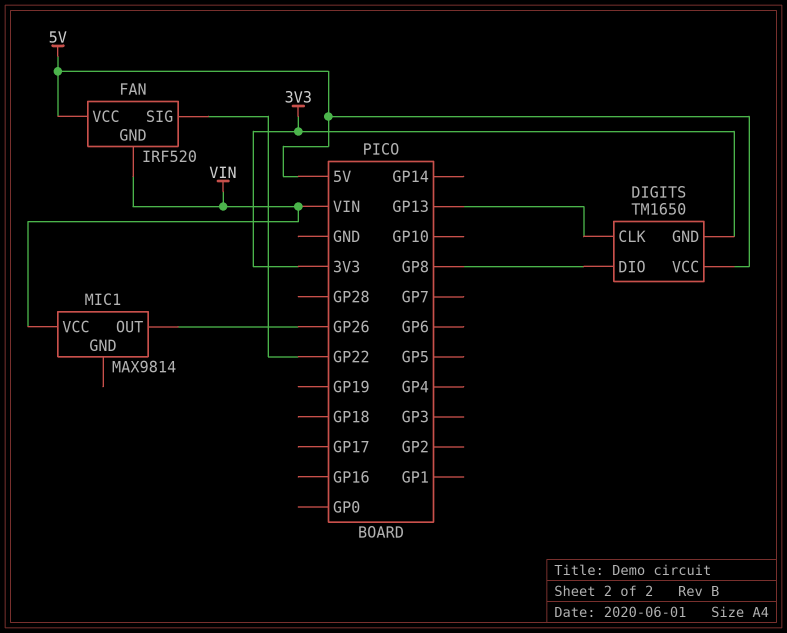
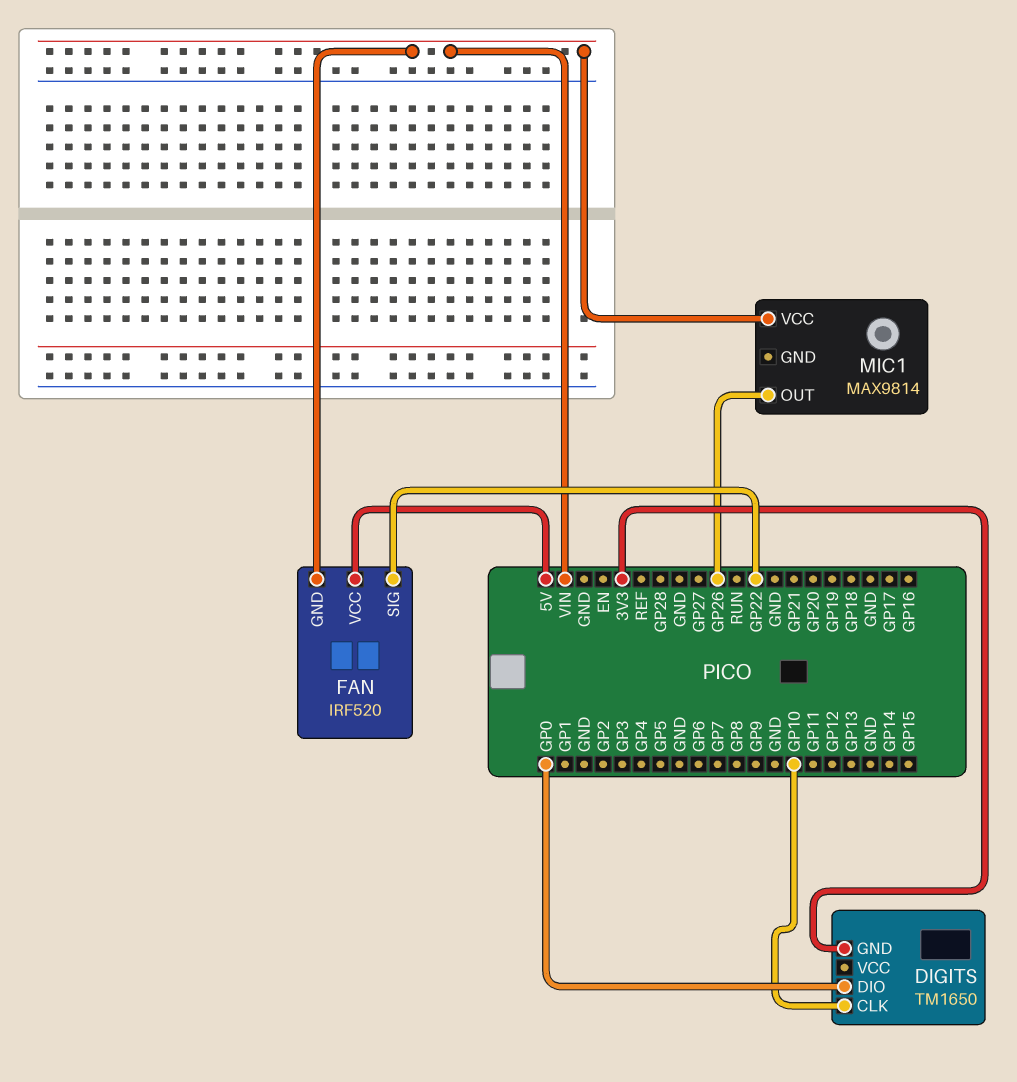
DIGITS pin CLK: GP13 -> GP10
DIGITS pin DIO: GP8 -> GP0
DIGITS pin VCC: 5V -> none

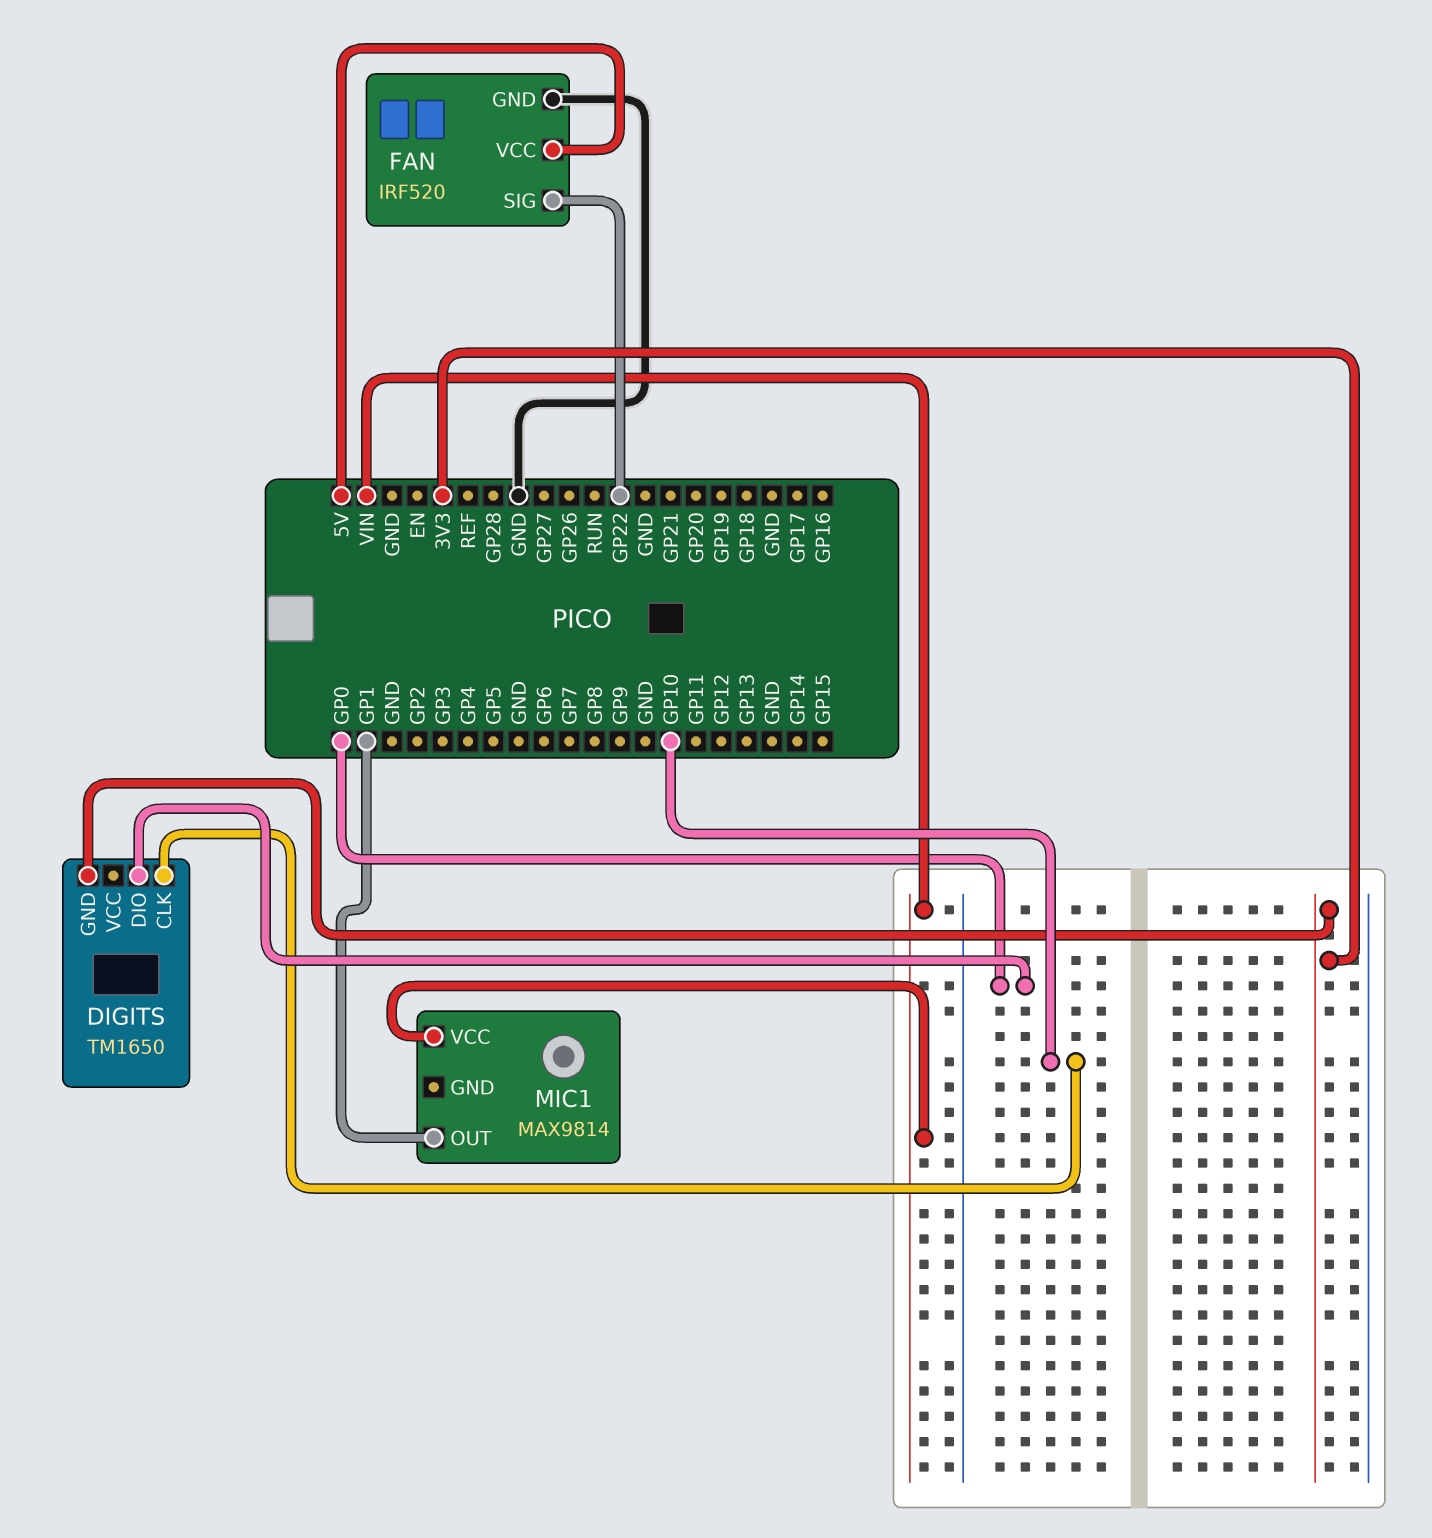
FAN pin GND: VIN -> GND
MIC1 pin OUT: GP26 -> GP1

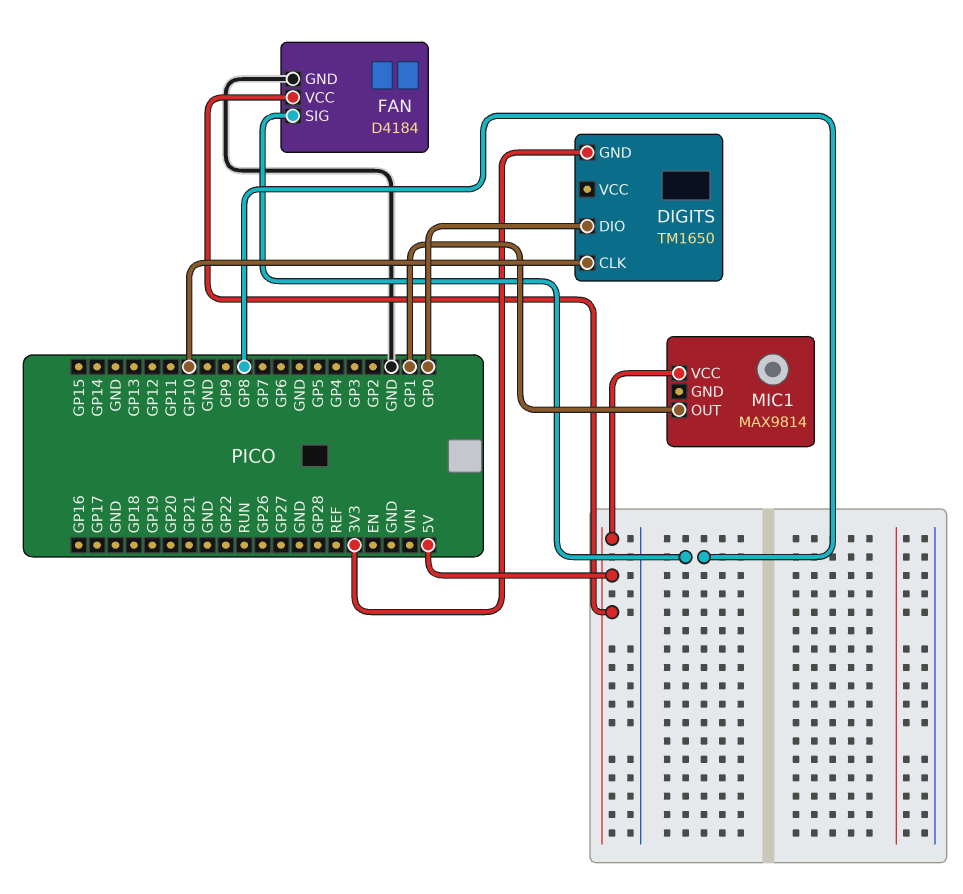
FAN: IRF520 -> D4184
FAN pin SIG: GP22 -> GP8
MIC1 pin VCC: VIN -> 5V

